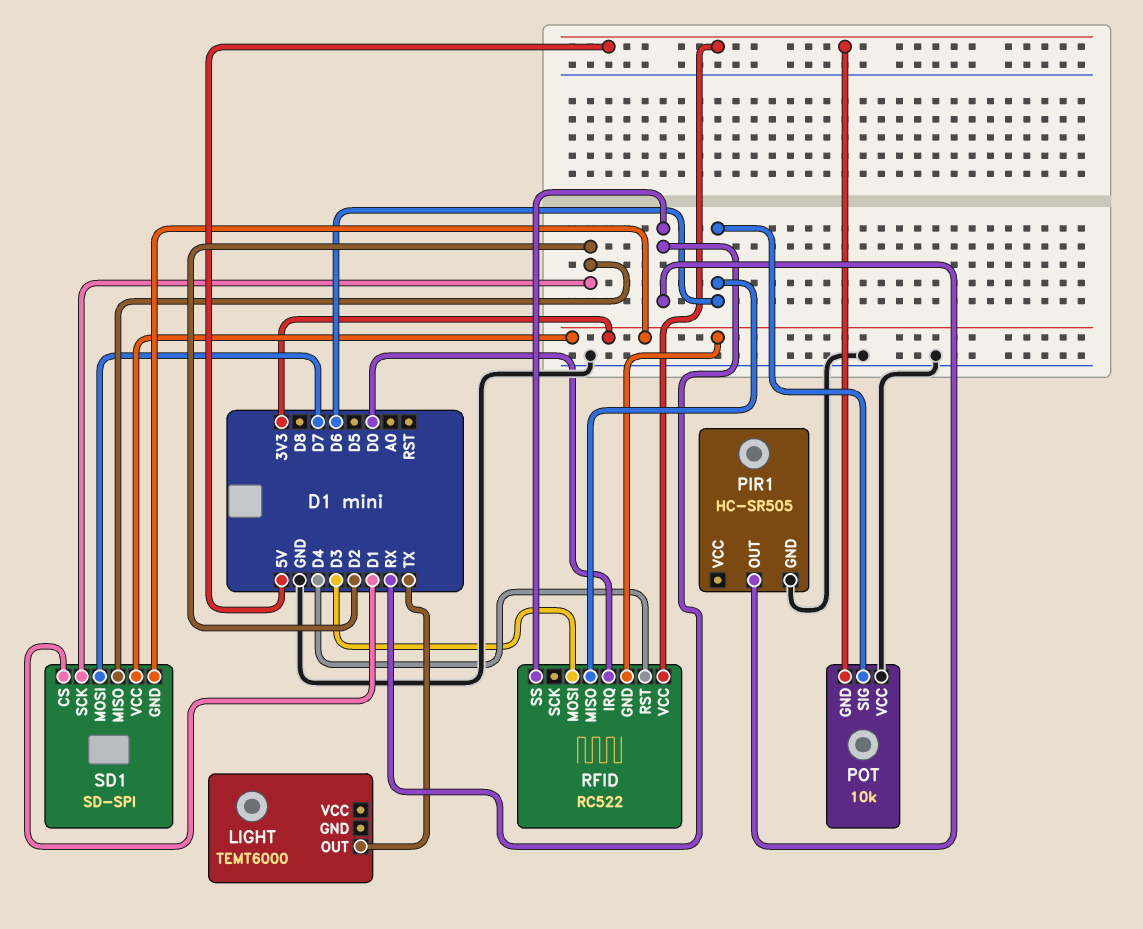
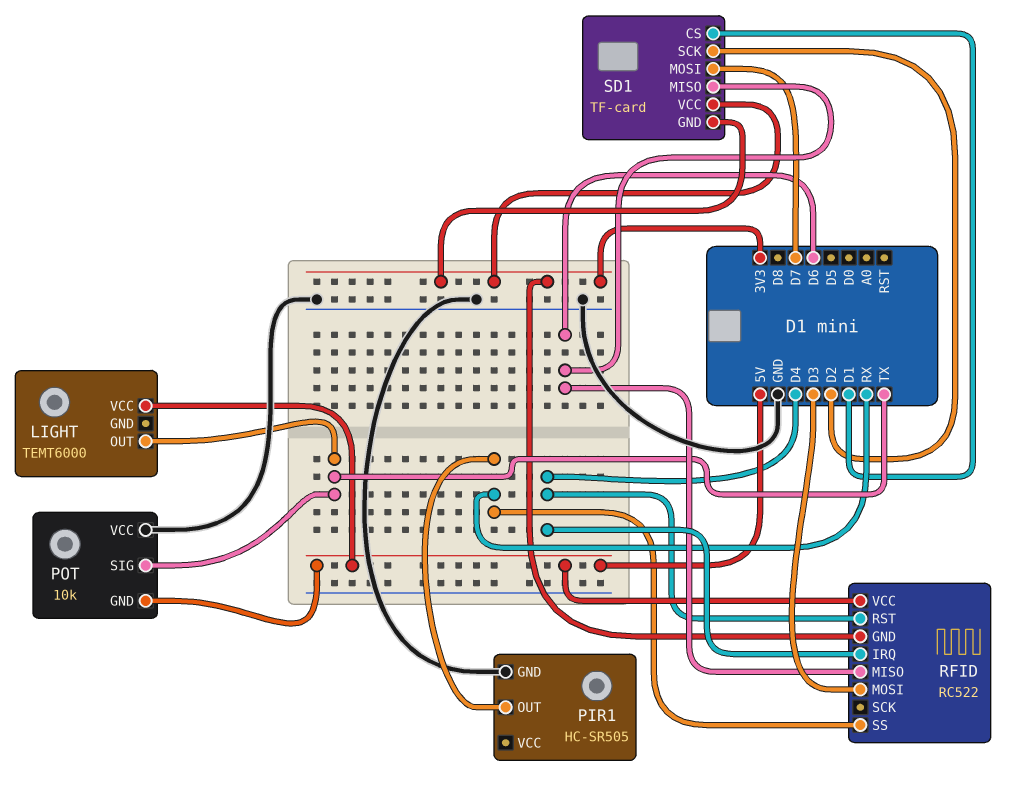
LIGHT pin VCC: none -> 5V
POT pin SIG: D6 -> TX
RFID pin IRQ: D0 -> D4
SD1: SD-SPI -> TF-card
SD1 pin MISO: D2 -> D6

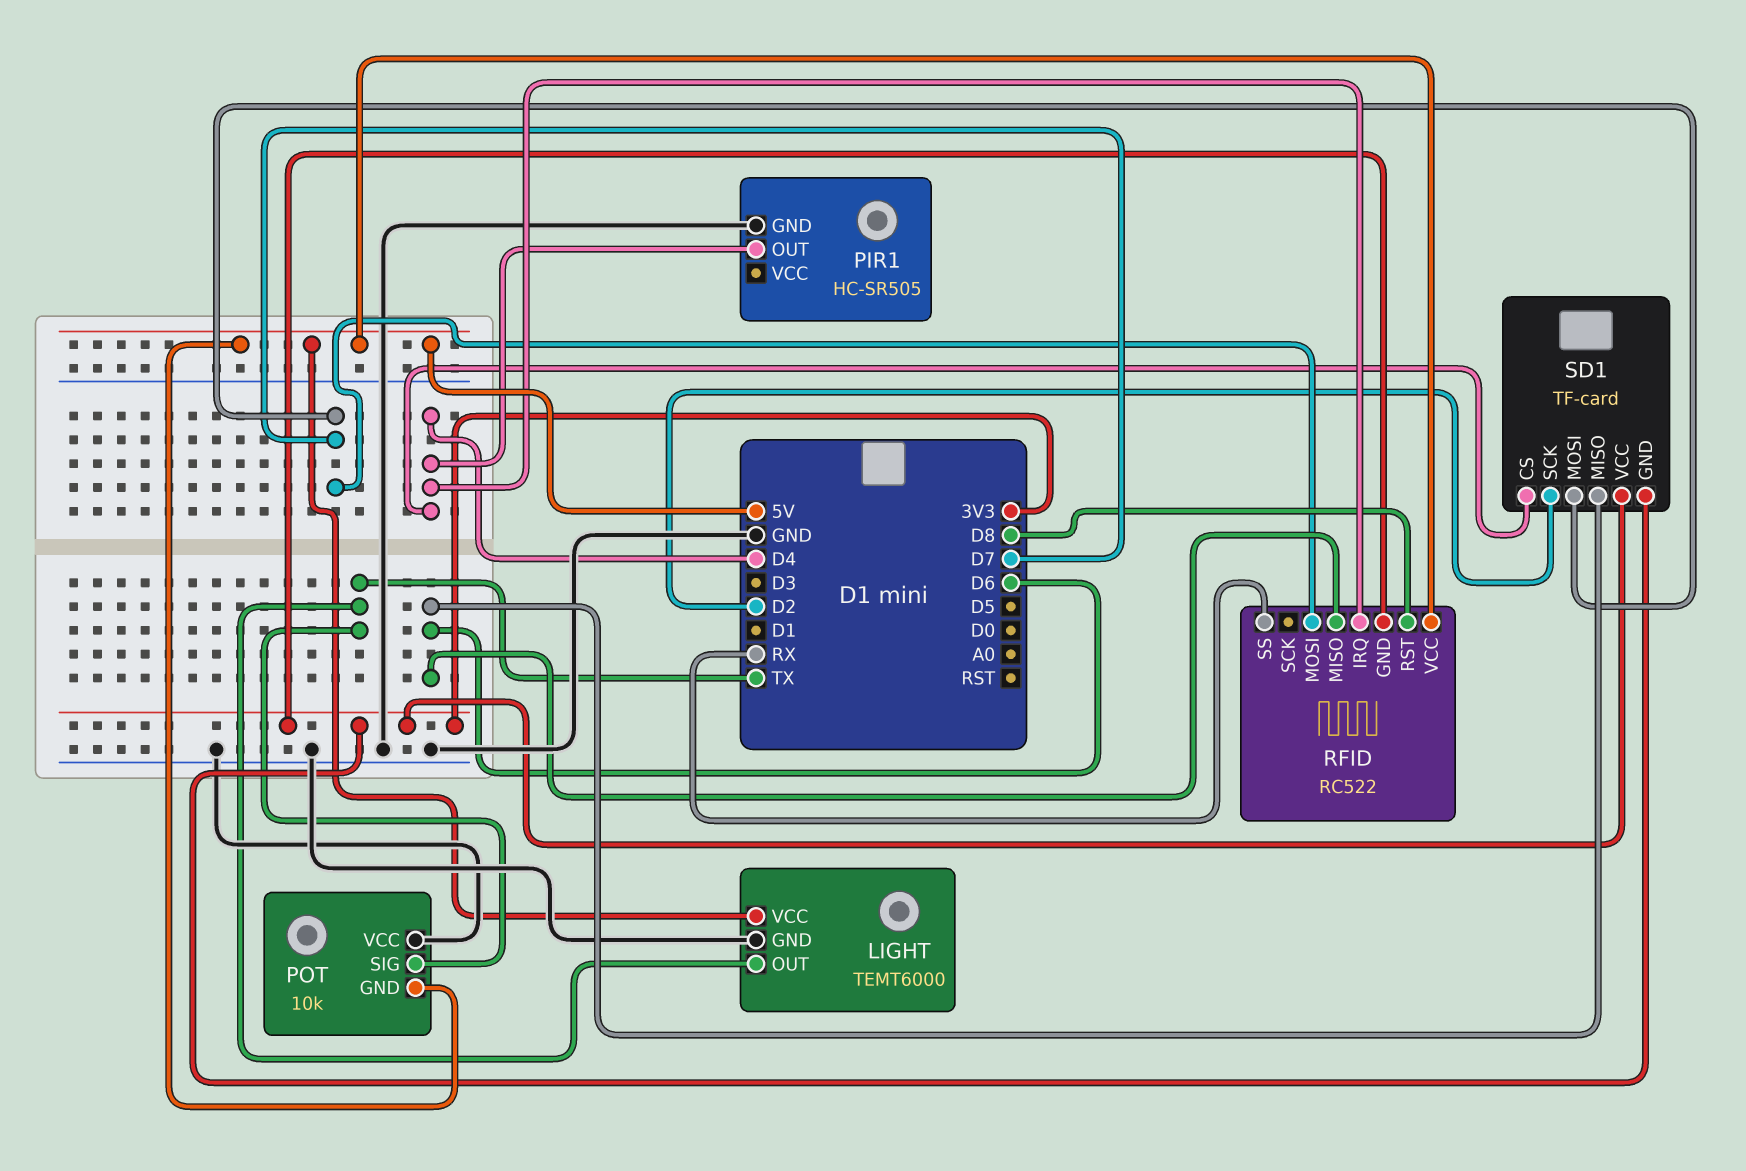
LIGHT pin GND: none -> GND
PIR1 pin OUT: RX -> D4
RFID pin MOSI: D3 -> D7
RFID pin RST: D4 -> D8
SD1 pin CS: D1 -> D4

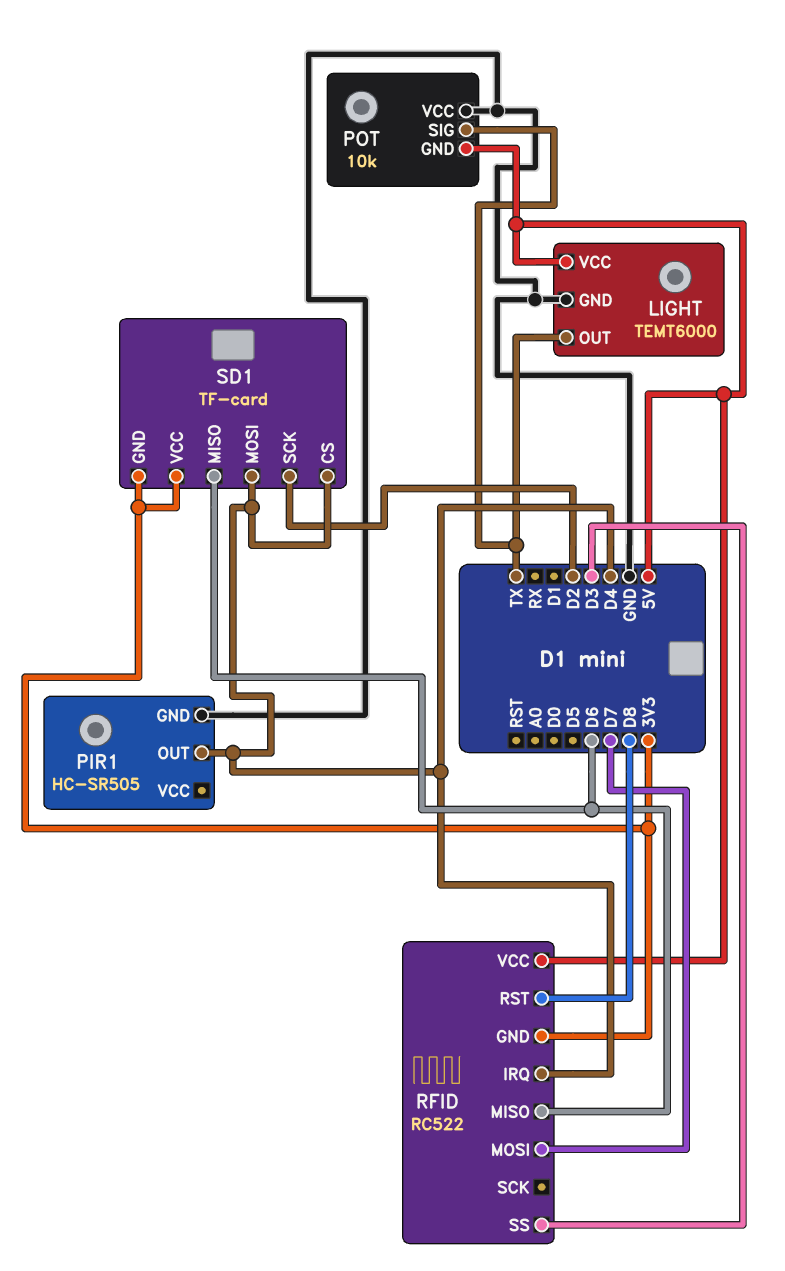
RFID pin SS: RX -> D3
SD1 pin MOSI: D7 -> D4

